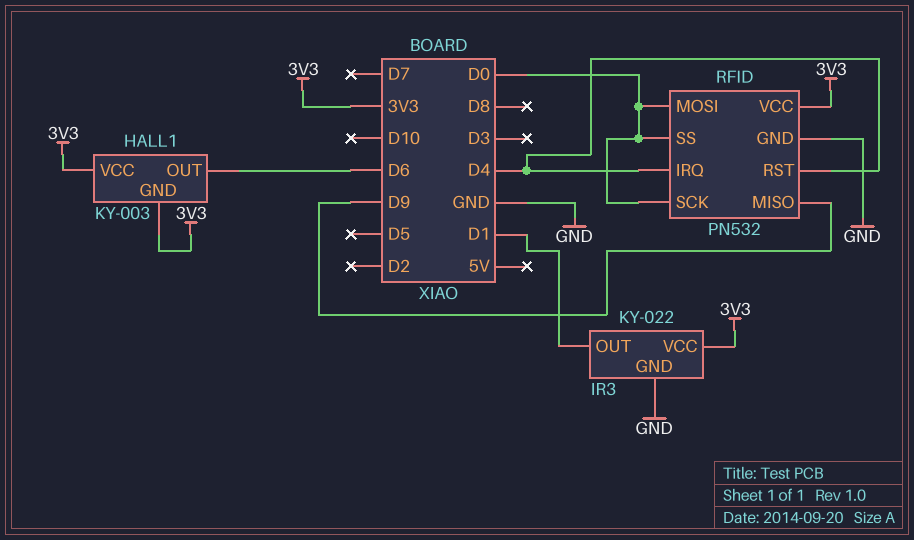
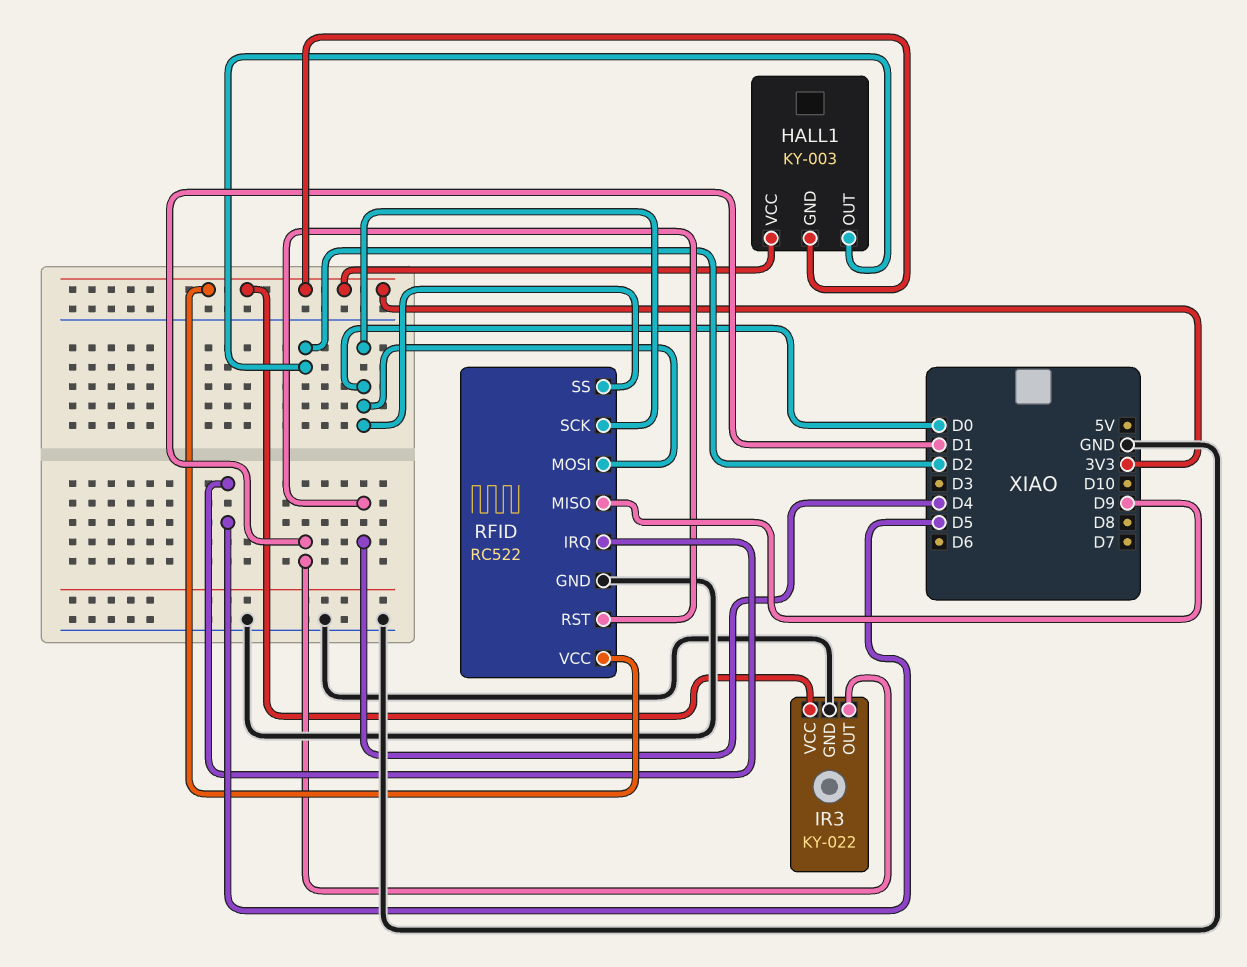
HALL1 pin OUT: D6 -> D2
RFID: PN532 -> RC522
RFID pin IRQ: D4 -> D5

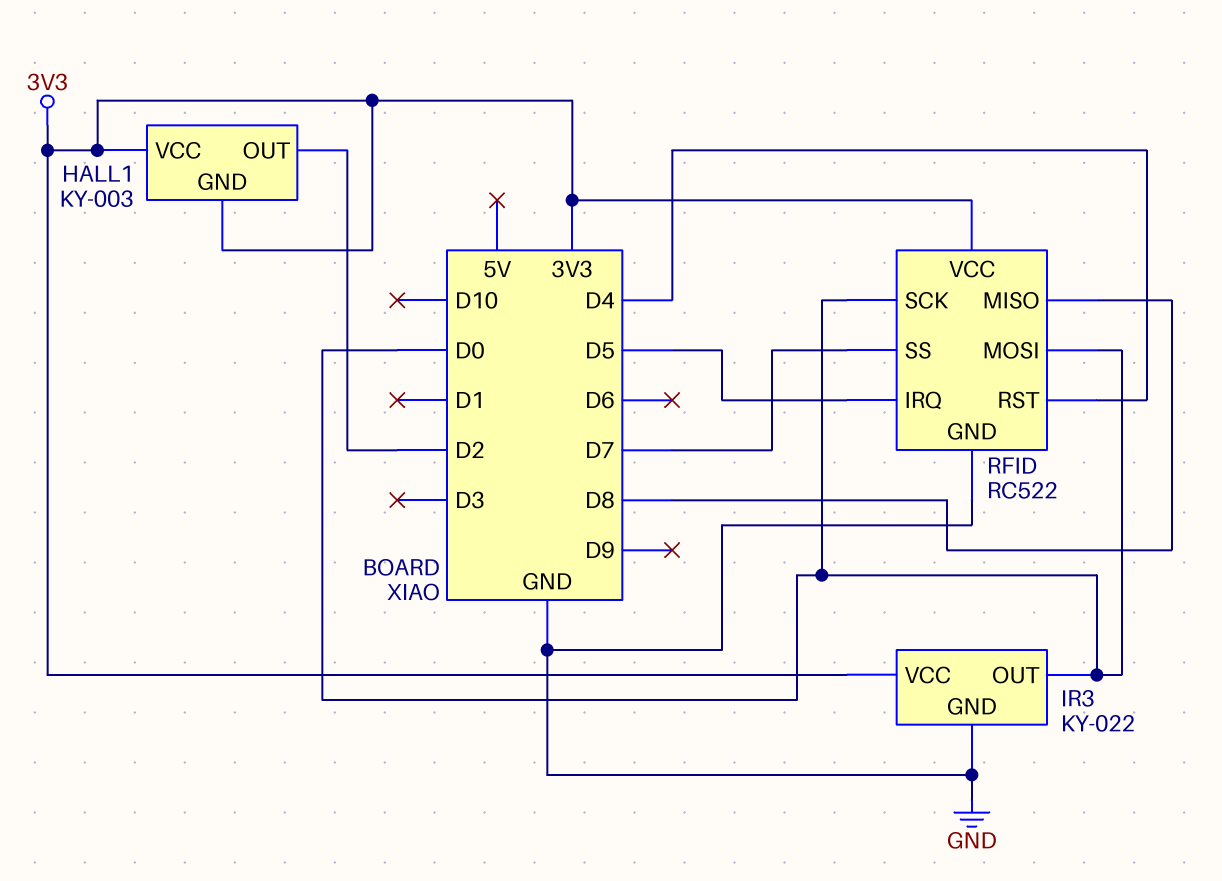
IR3 pin OUT: D1 -> D0
RFID pin MISO: D9 -> D8
RFID pin SS: D0 -> D7

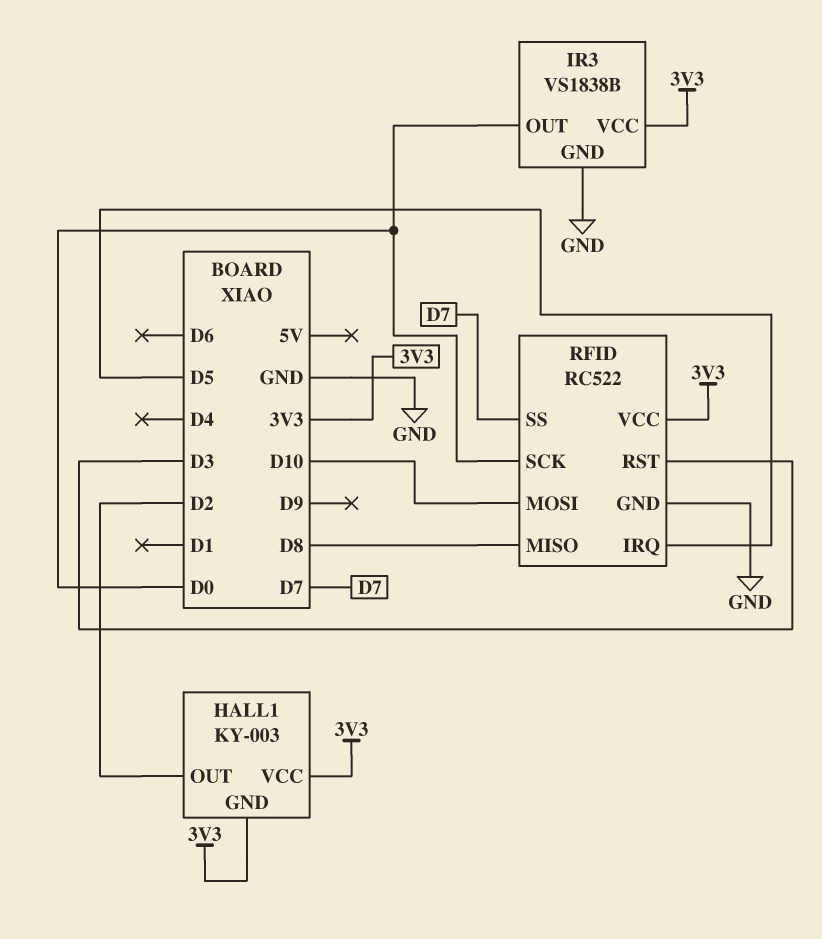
IR3: KY-022 -> VS1838B
RFID pin MOSI: D0 -> D10
RFID pin RST: D4 -> D3

